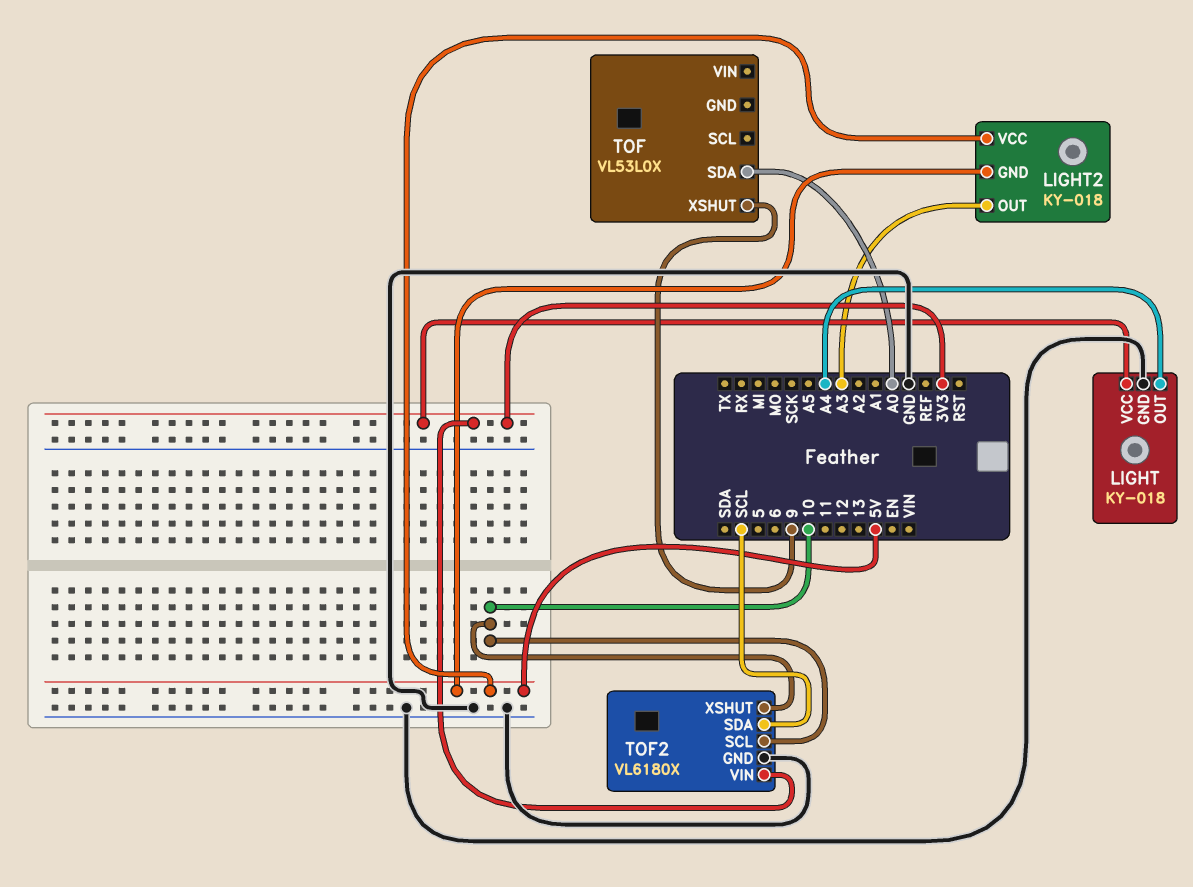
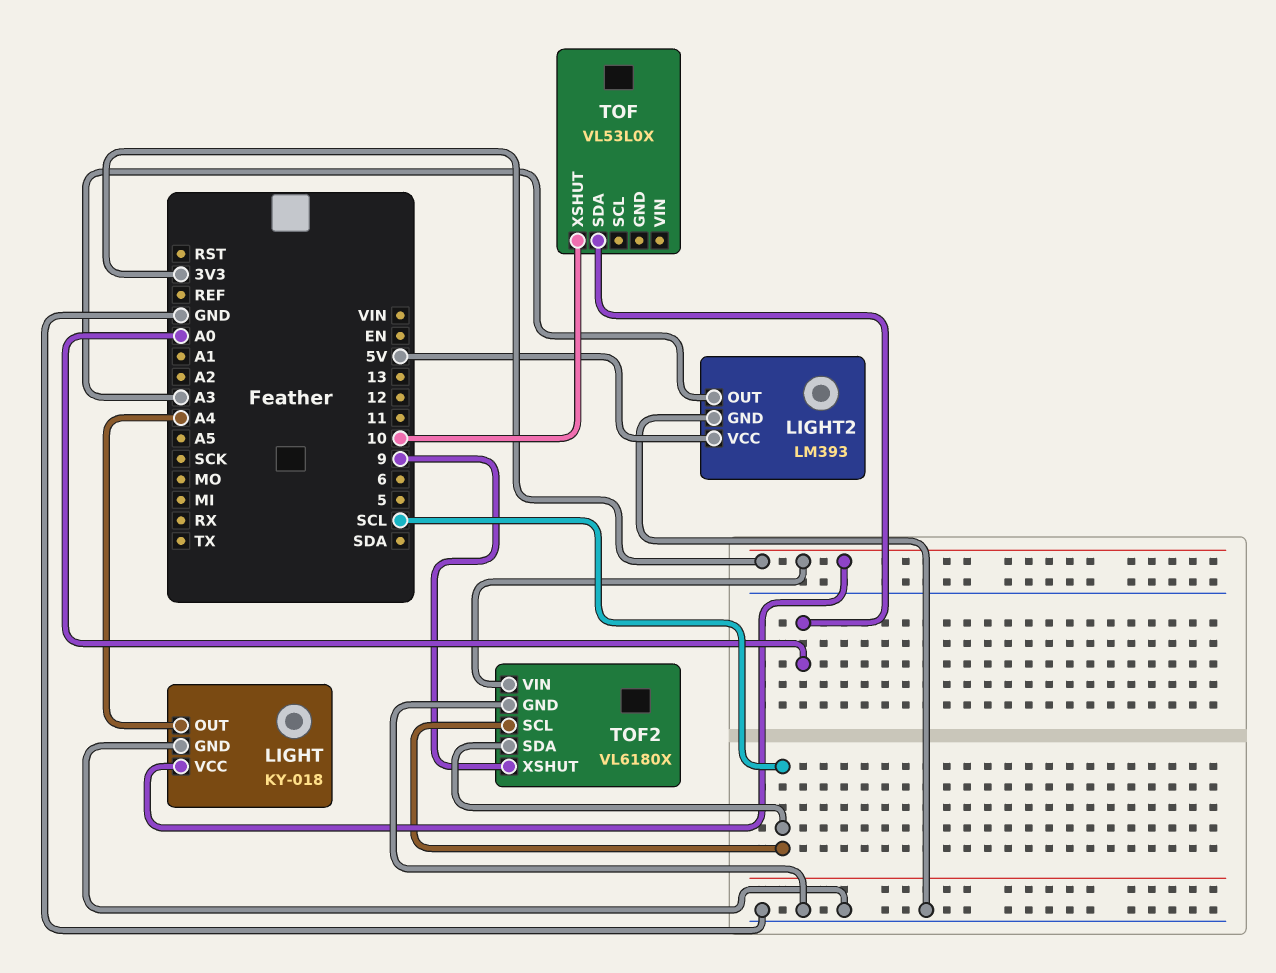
LIGHT2: KY-018 -> LM393
LIGHT2 pin GND: 5V -> GND
TOF pin XSHUT: 9 -> 10
TOF2 pin SCL: 10 -> SCL
TOF2 pin XSHUT: 10 -> 9

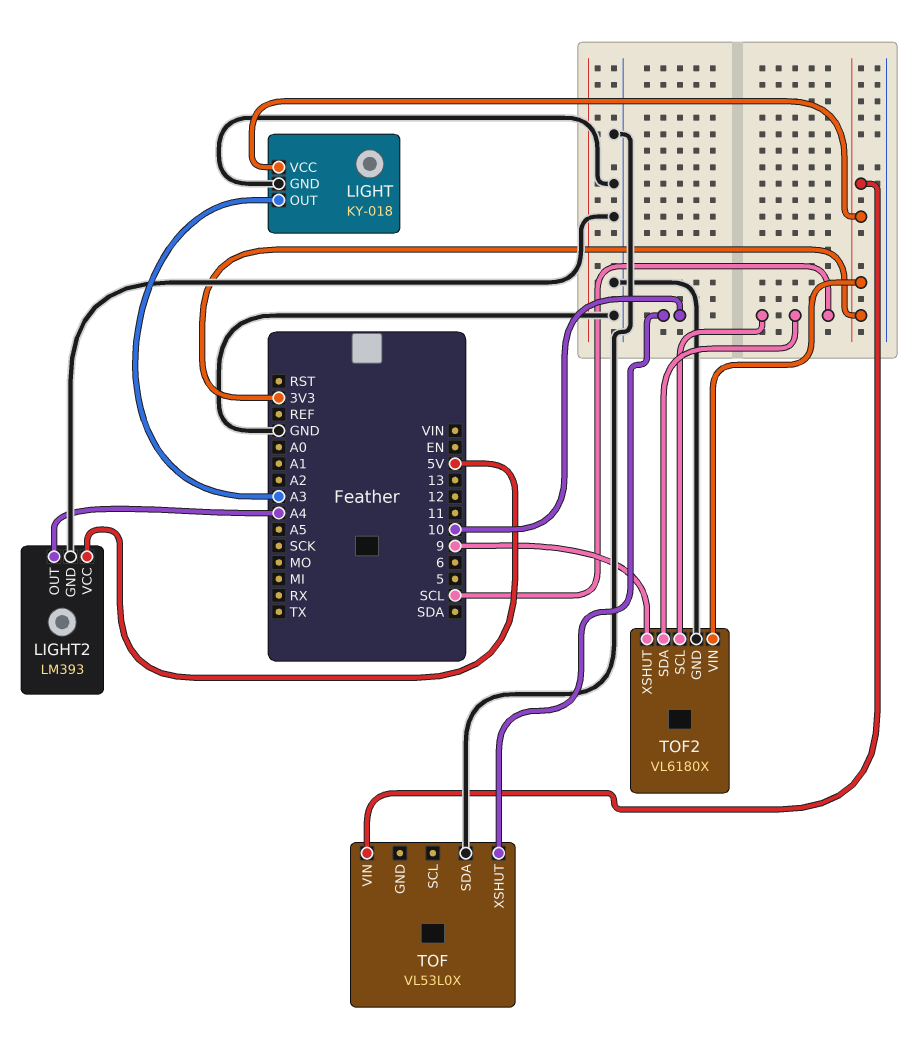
LIGHT pin OUT: A4 -> A3
LIGHT2 pin OUT: A3 -> A4
TOF pin SDA: A0 -> GND
TOF pin VIN: none -> 3V3

